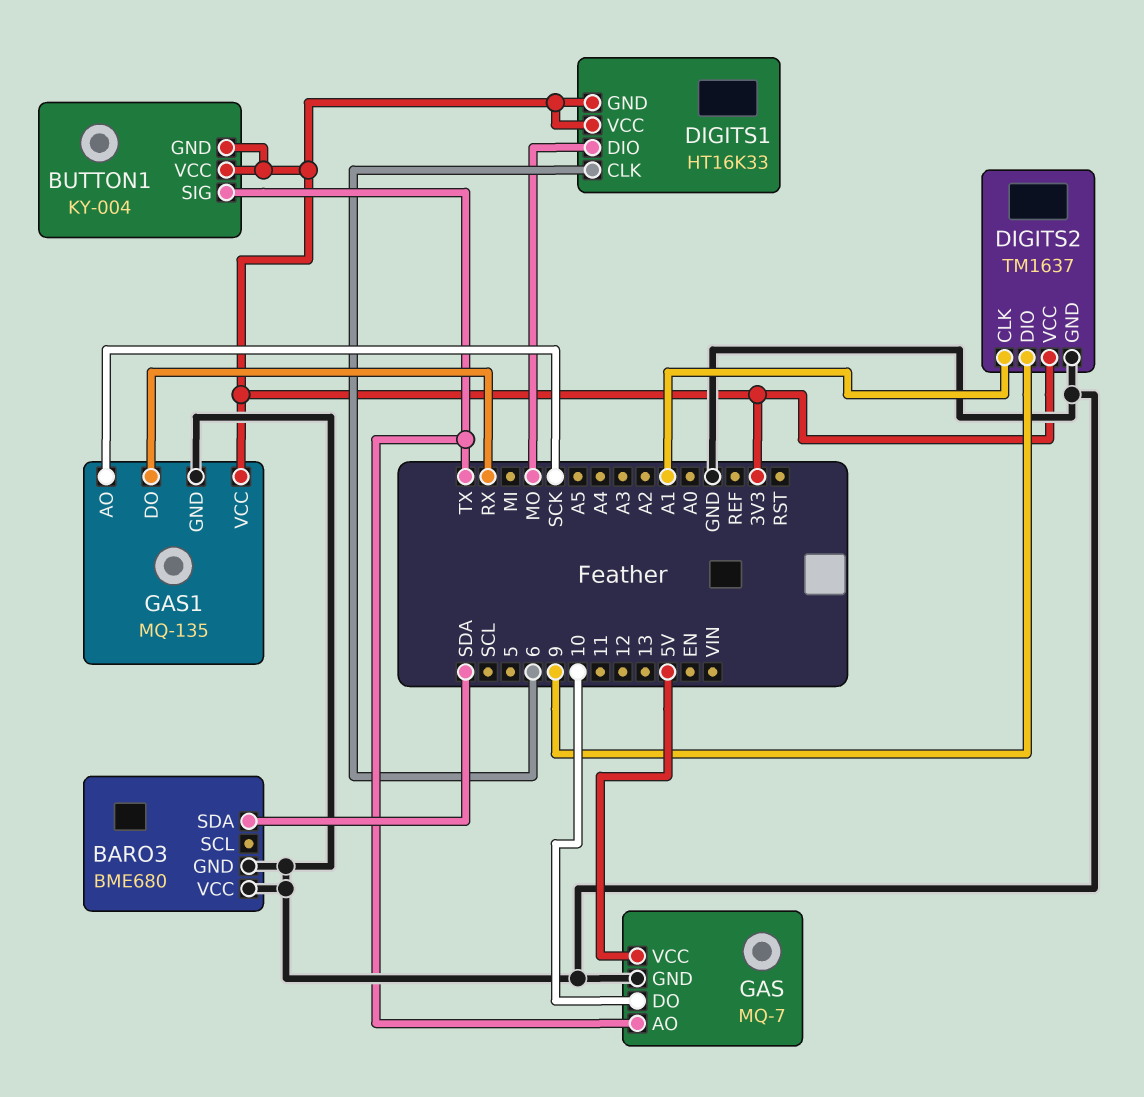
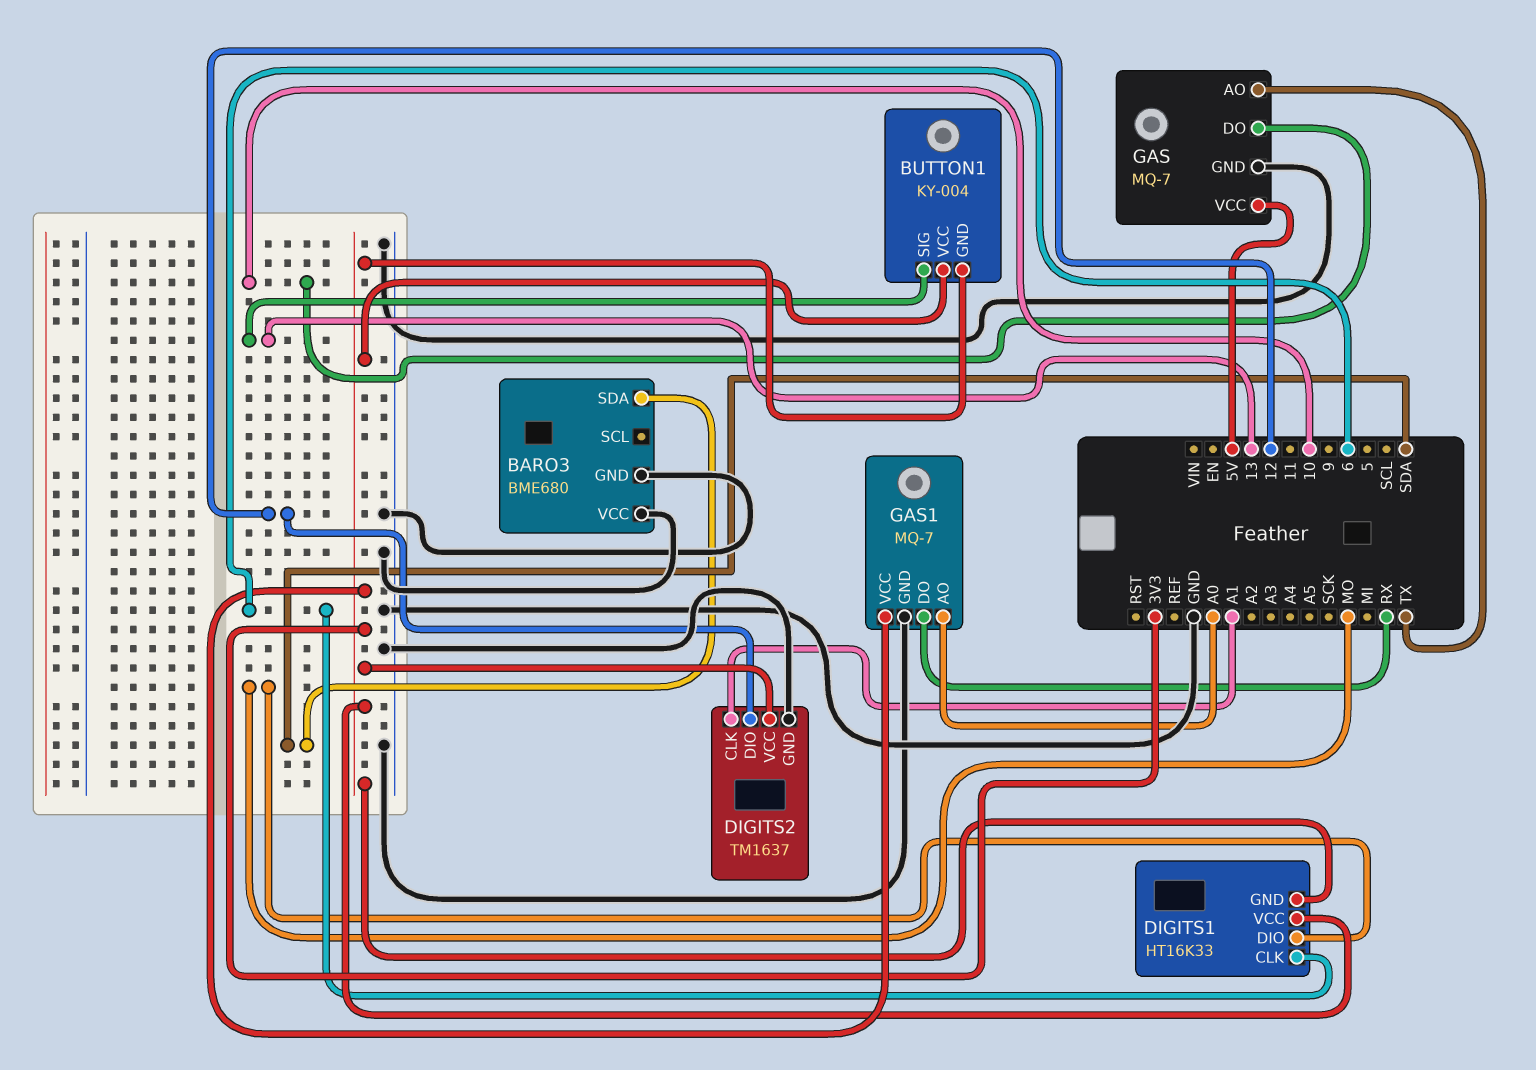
BUTTON1 pin SIG: TX -> 13
DIGITS2 pin DIO: 9 -> 12
GAS1: MQ-135 -> MQ-7
GAS1 pin AO: SCK -> A0

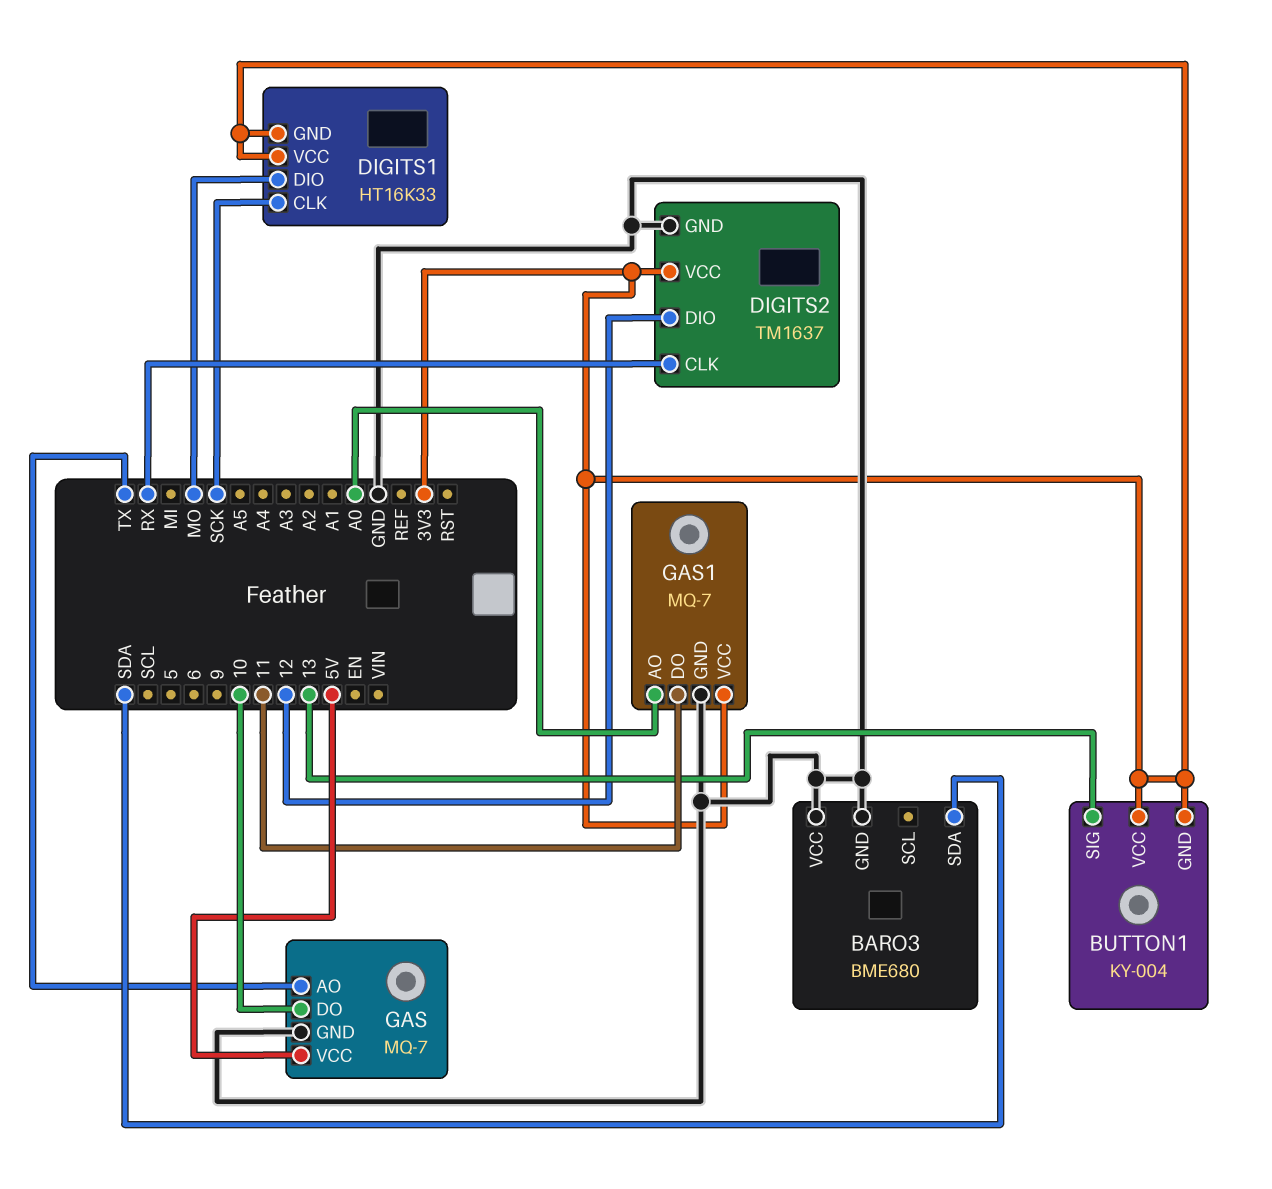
DIGITS1 pin CLK: 6 -> SCK
DIGITS2 pin CLK: A1 -> RX
GAS1 pin DO: RX -> 11

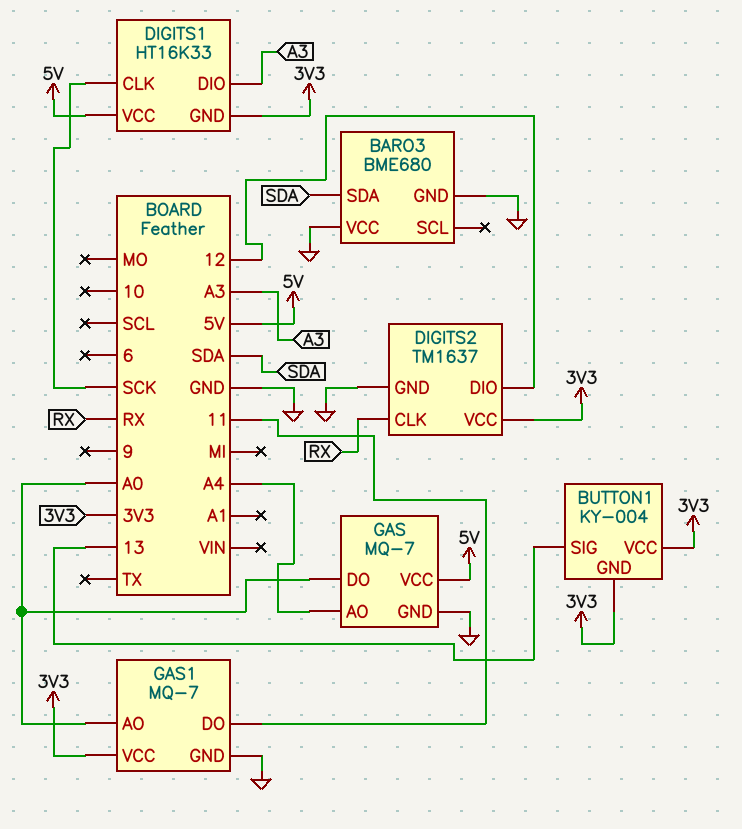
DIGITS1 pin DIO: MO -> A3
DIGITS1 pin VCC: 3V3 -> 5V
GAS pin AO: TX -> A4
GAS pin DO: 10 -> A0

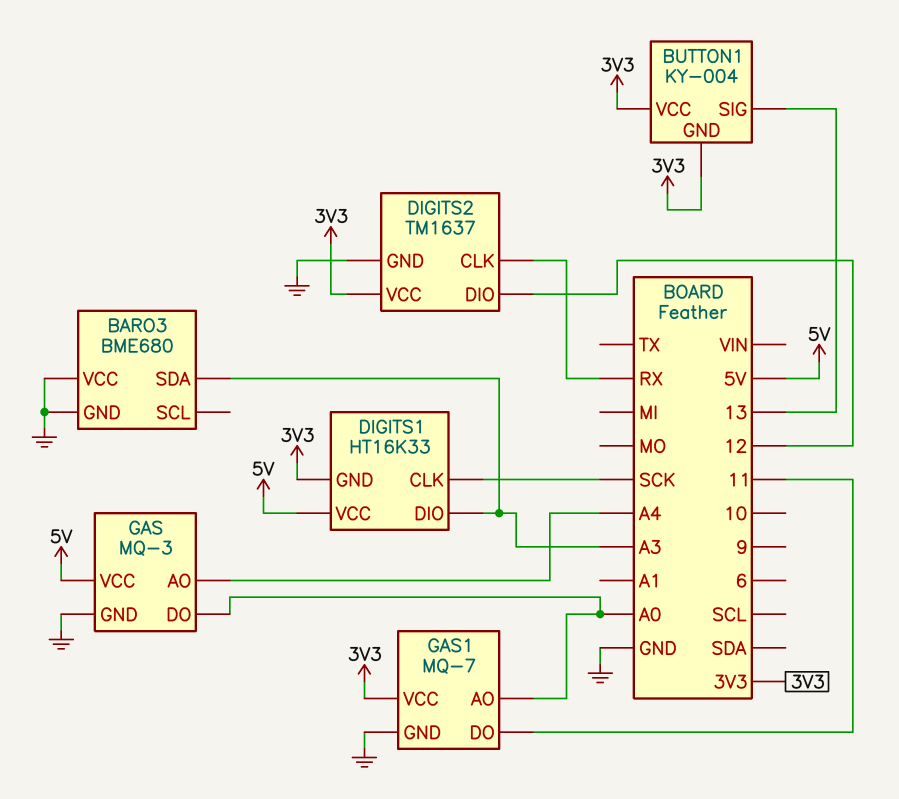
BARO3 pin SDA: SDA -> A3
GAS: MQ-7 -> MQ-3

